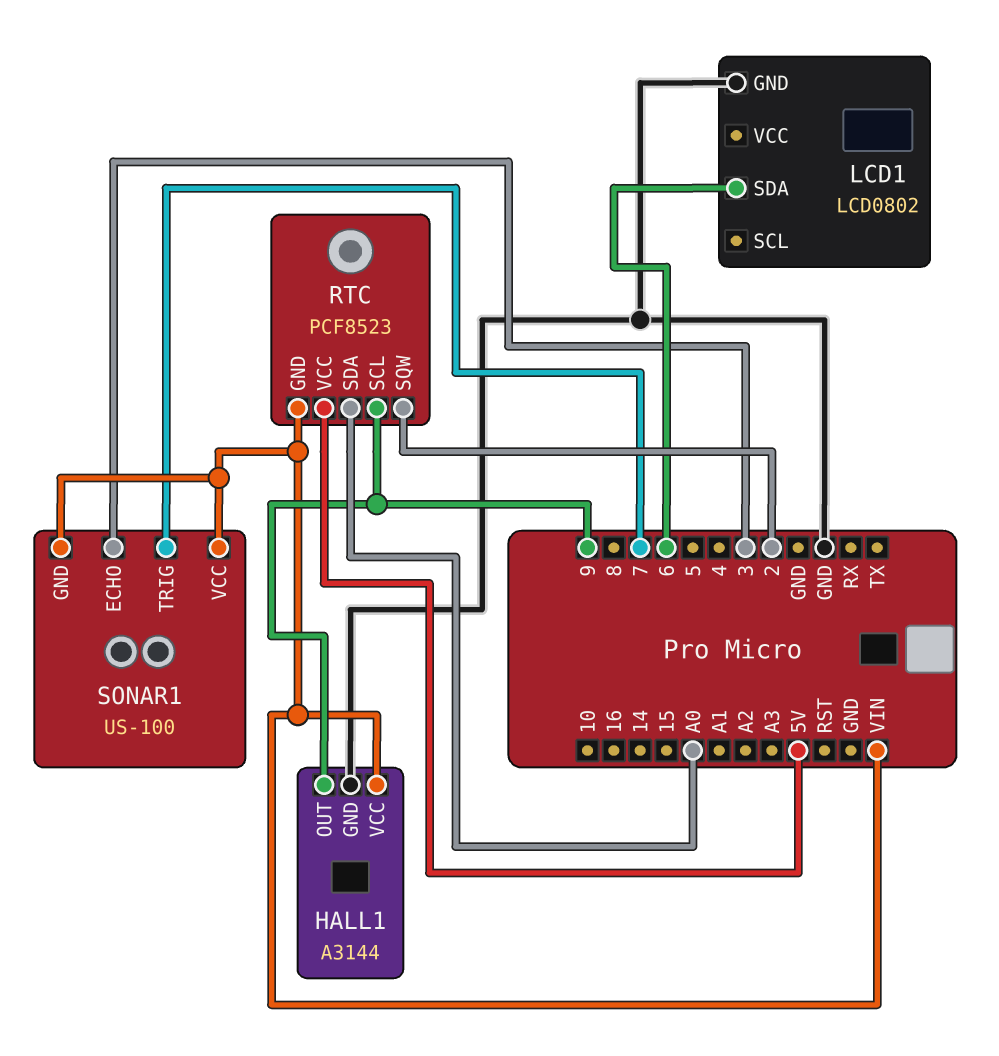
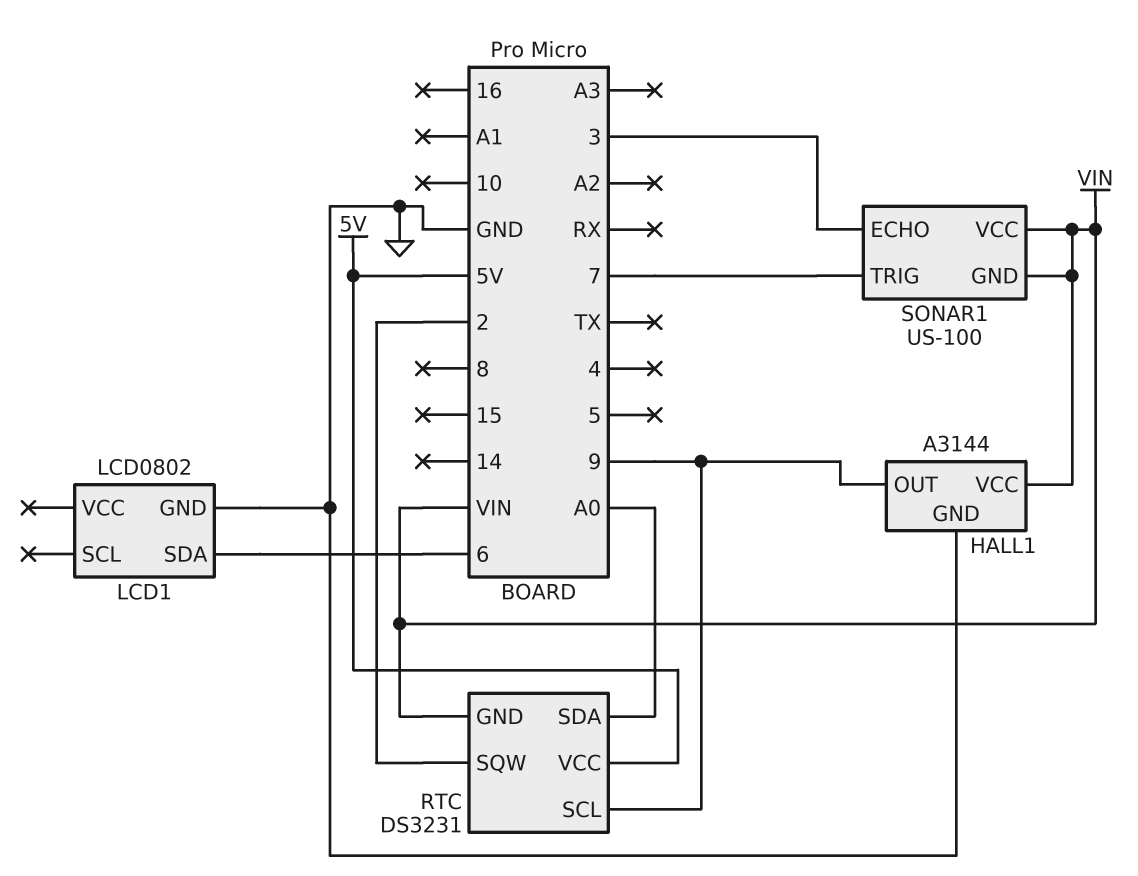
RTC: PCF8523 -> DS3231

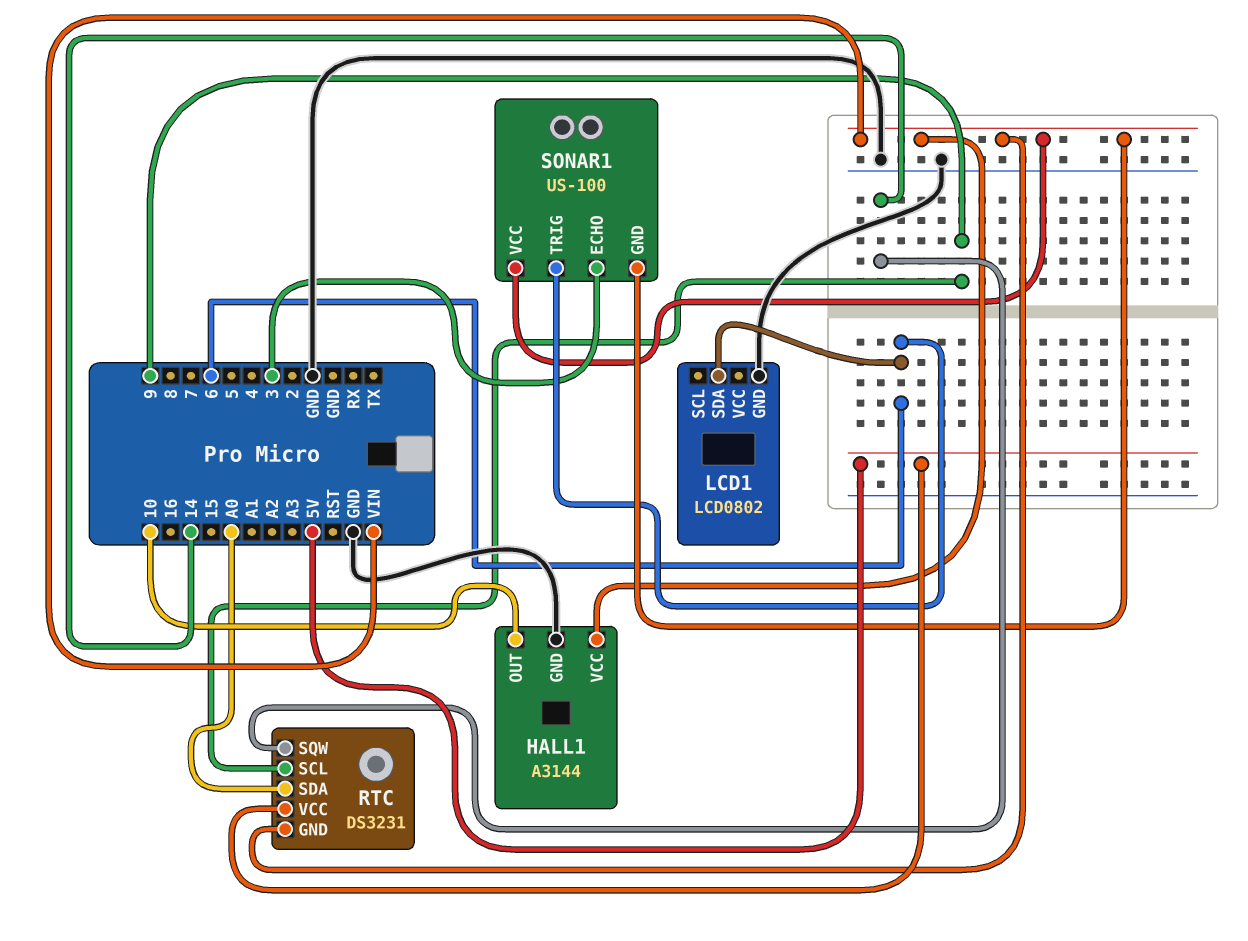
HALL1 pin OUT: 9 -> 10
RTC pin SQW: 2 -> 14
SONAR1 pin TRIG: 7 -> 6

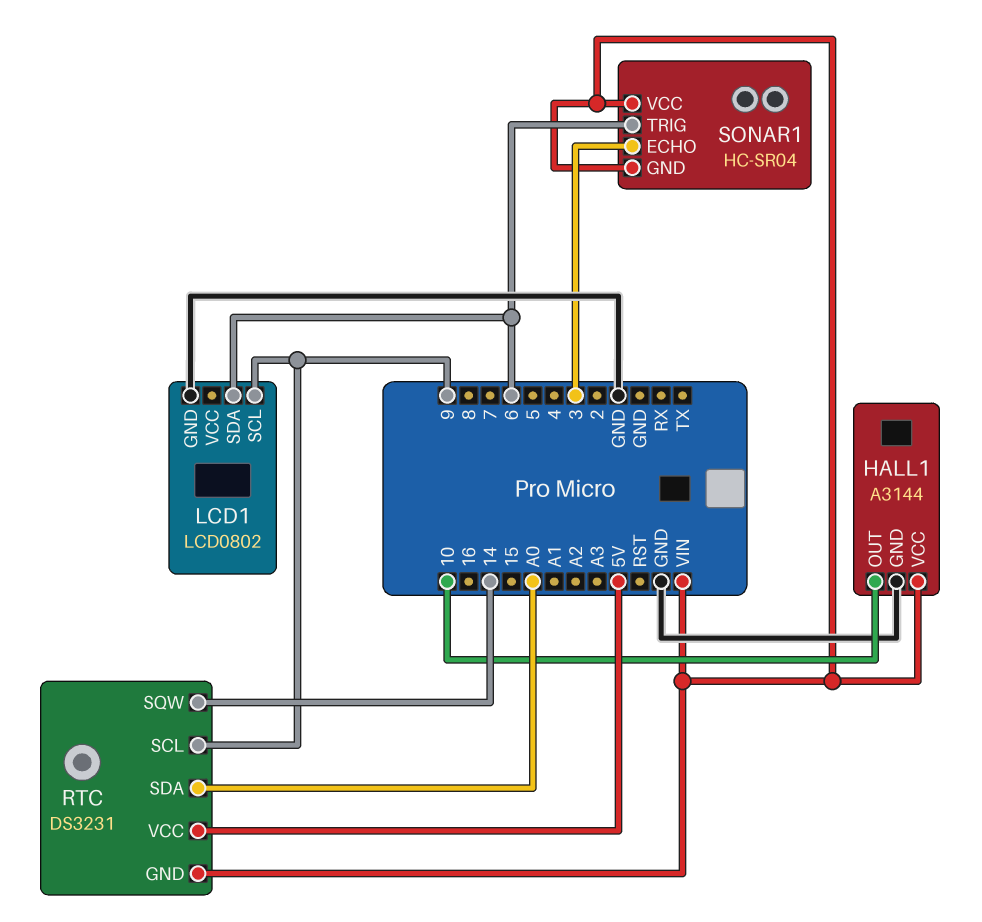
LCD1 pin SCL: none -> 9
SONAR1: US-100 -> HC-SR04

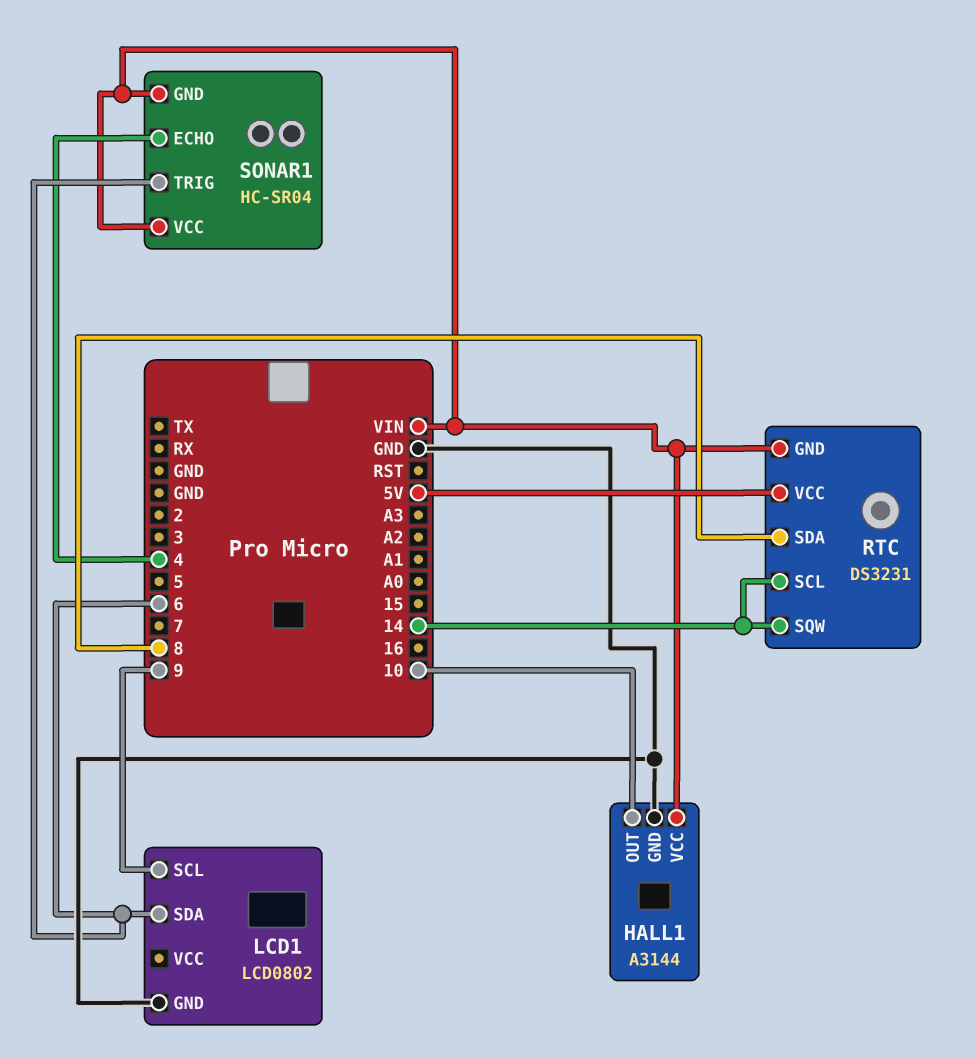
RTC pin SCL: 9 -> 14
RTC pin SDA: A0 -> 8
SONAR1 pin ECHO: 3 -> 4

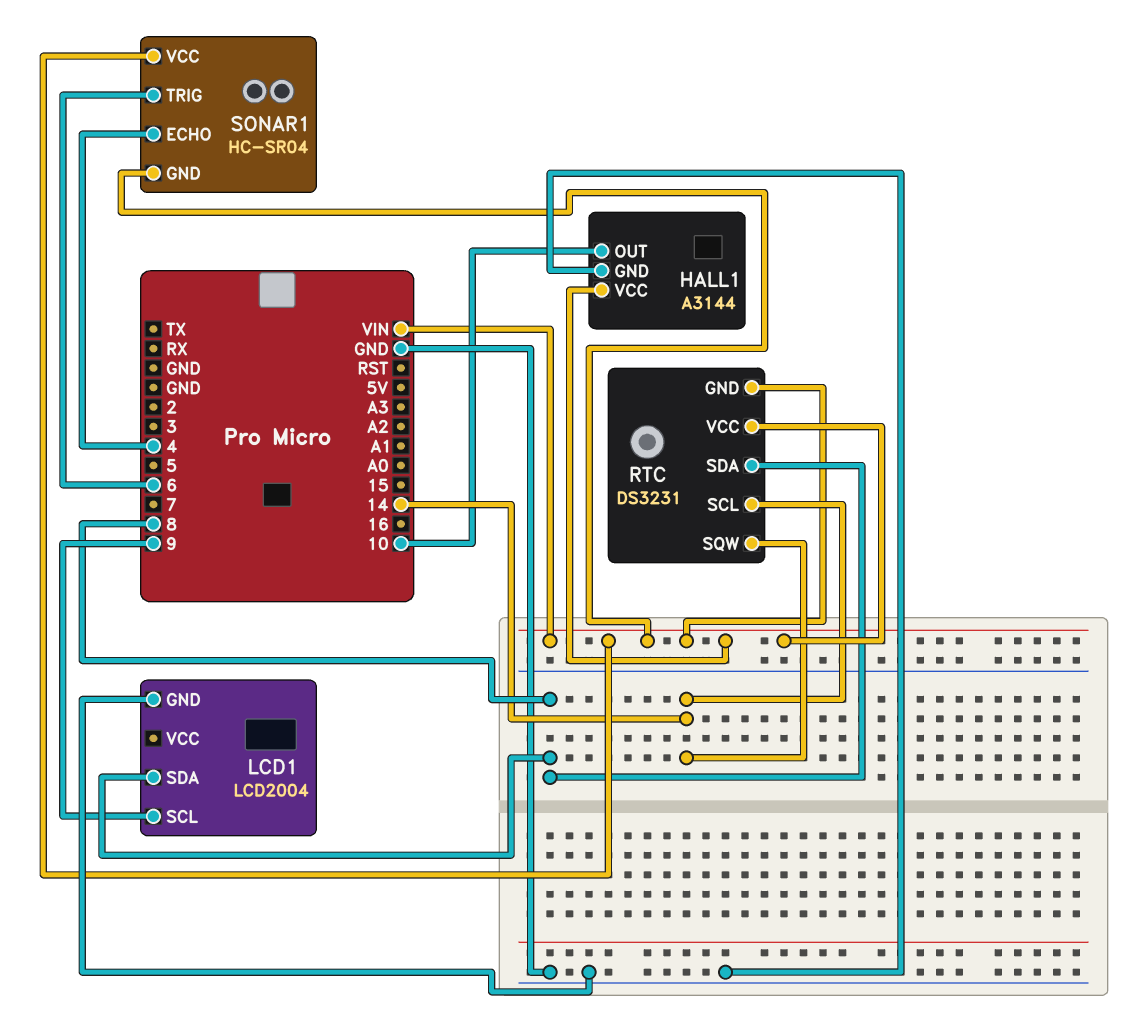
LCD1: LCD0802 -> LCD2004
LCD1 pin SDA: 6 -> 8
RTC pin VCC: 5V -> VIN

